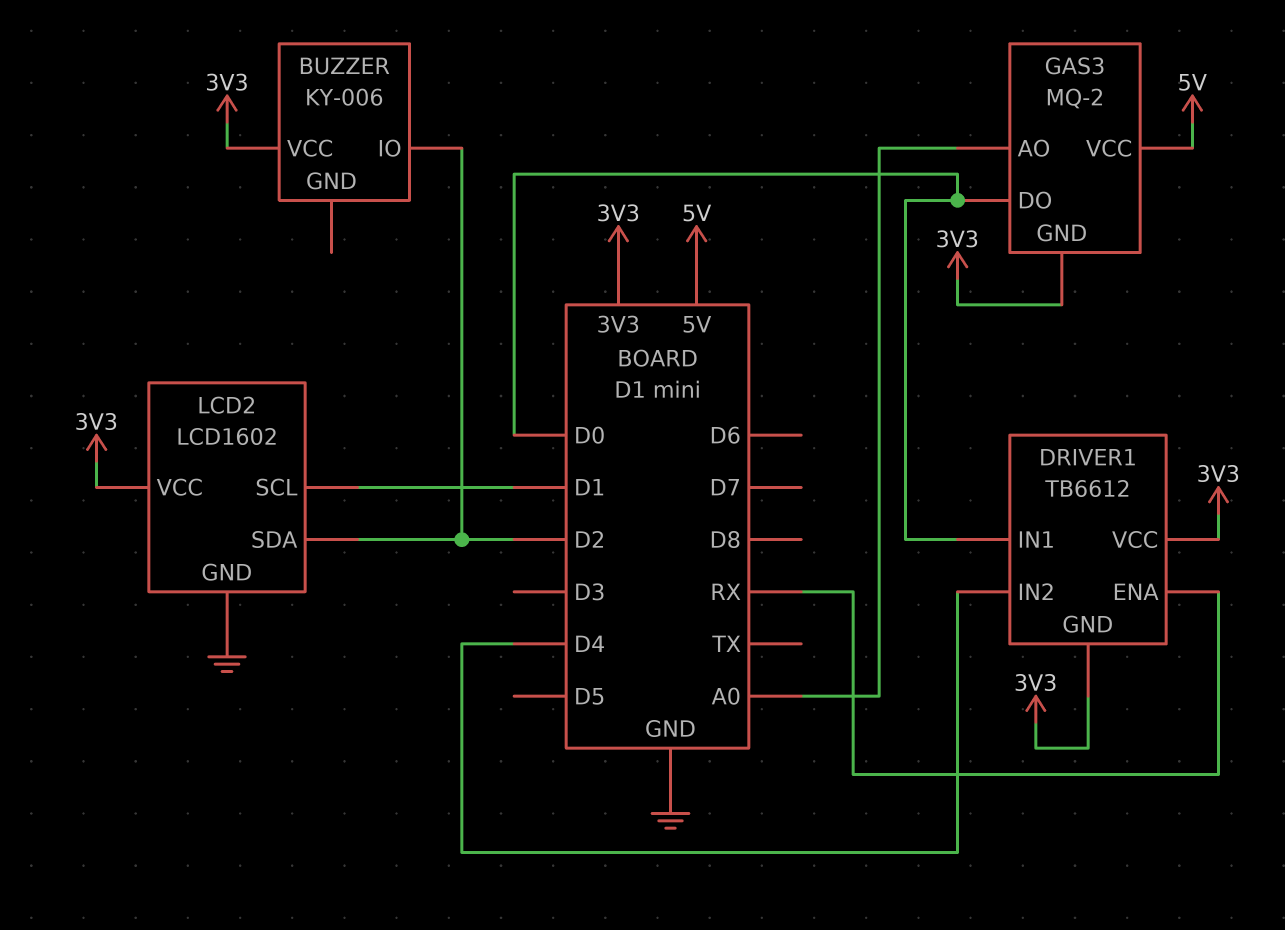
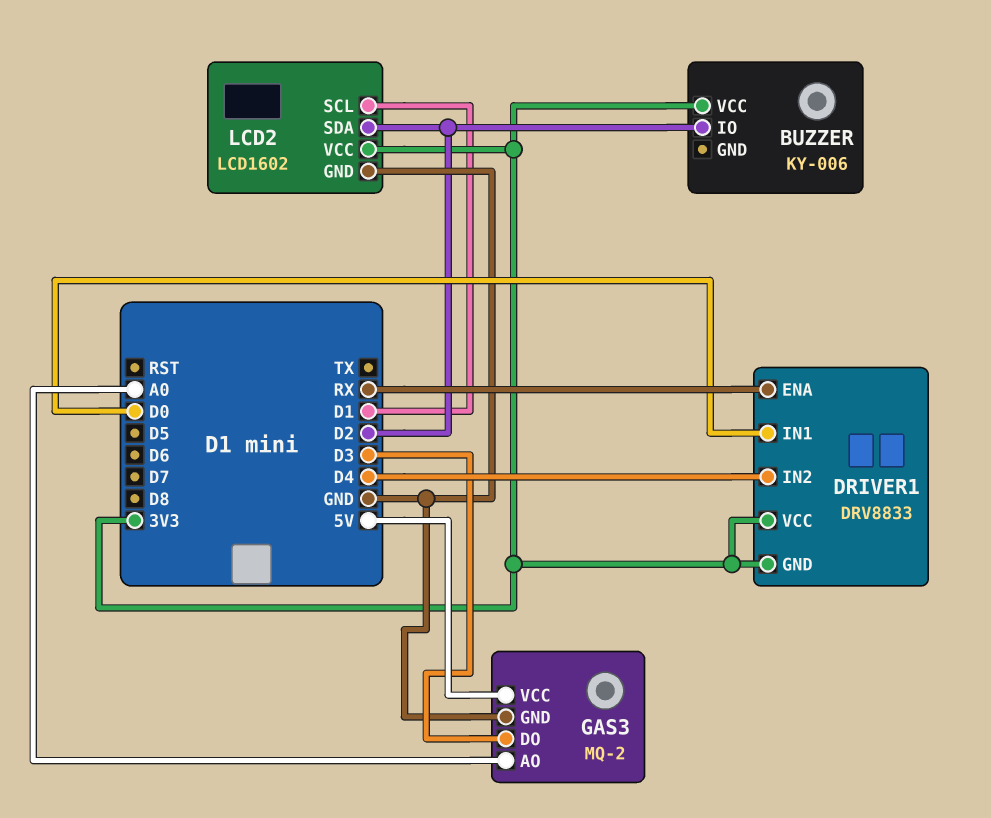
DRIVER1: TB6612 -> DRV8833
GAS3 pin DO: D0 -> D3
GAS3 pin GND: 3V3 -> GND

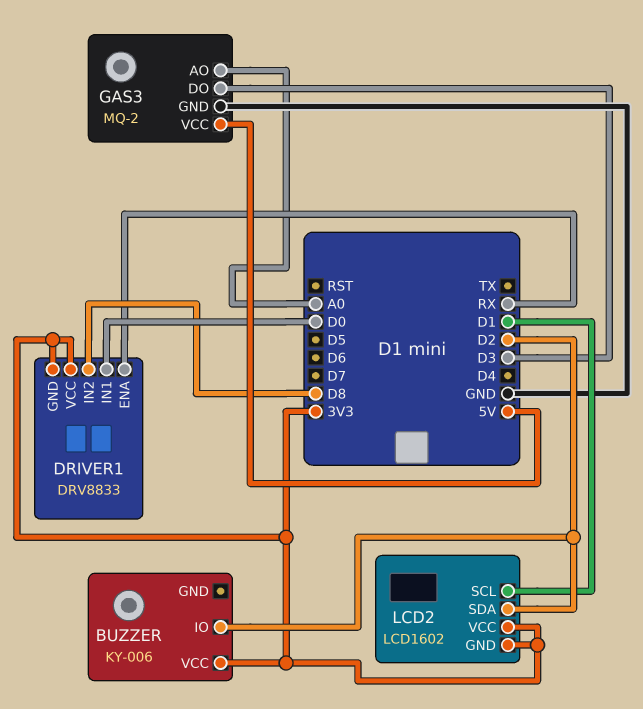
DRIVER1 pin IN2: D4 -> D8
LCD2 pin GND: GND -> 3V3

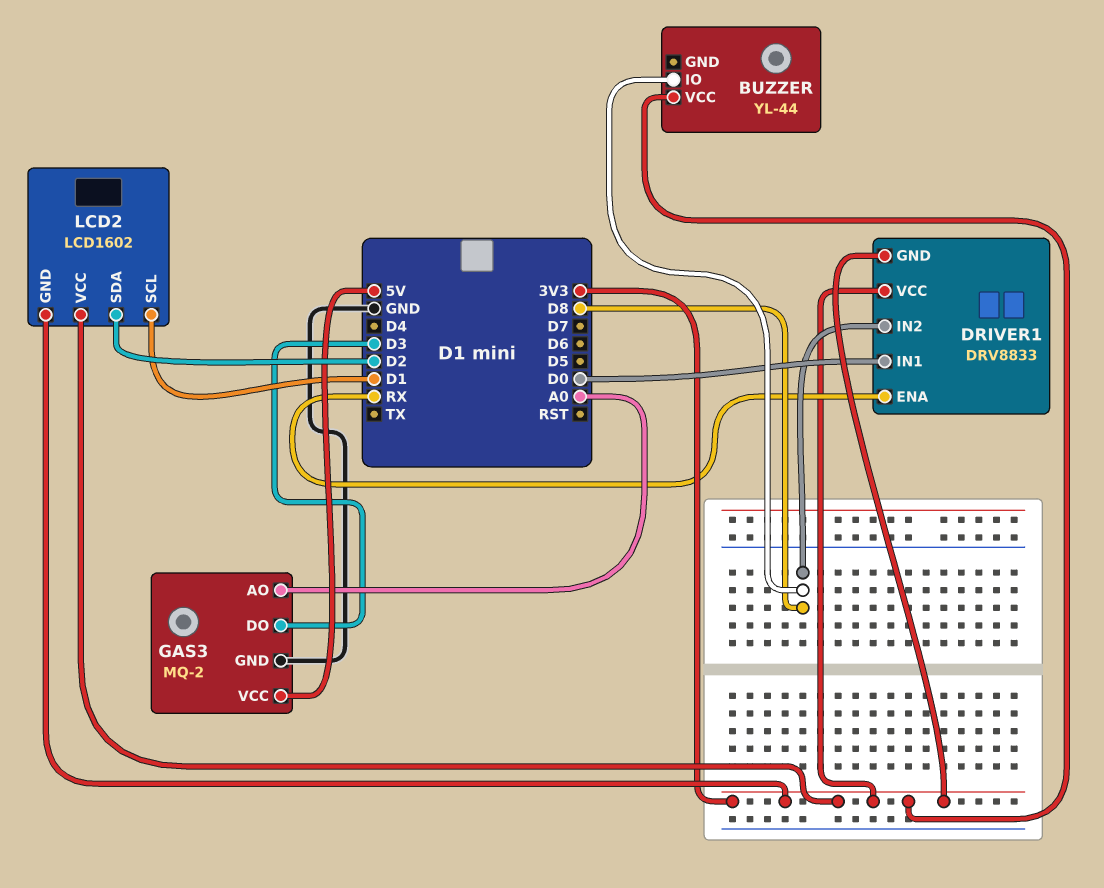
BUZZER: KY-006 -> YL-44
BUZZER pin IO: D2 -> D8

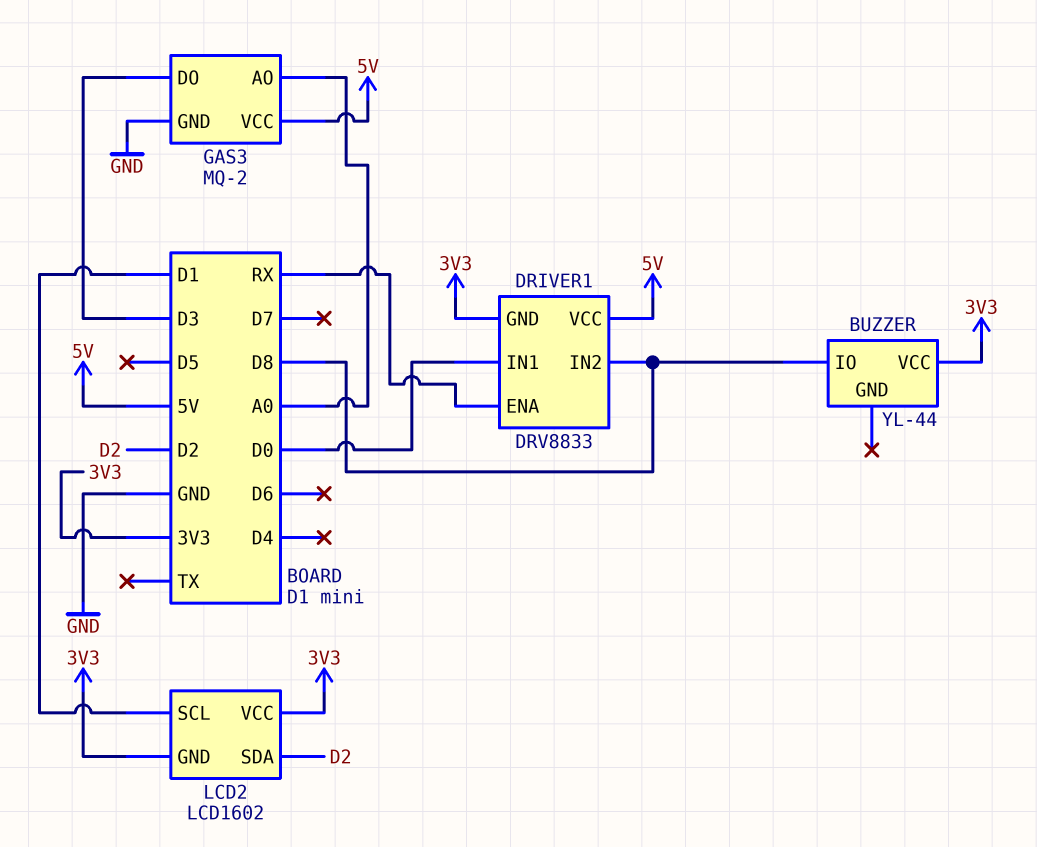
DRIVER1 pin VCC: 3V3 -> 5V

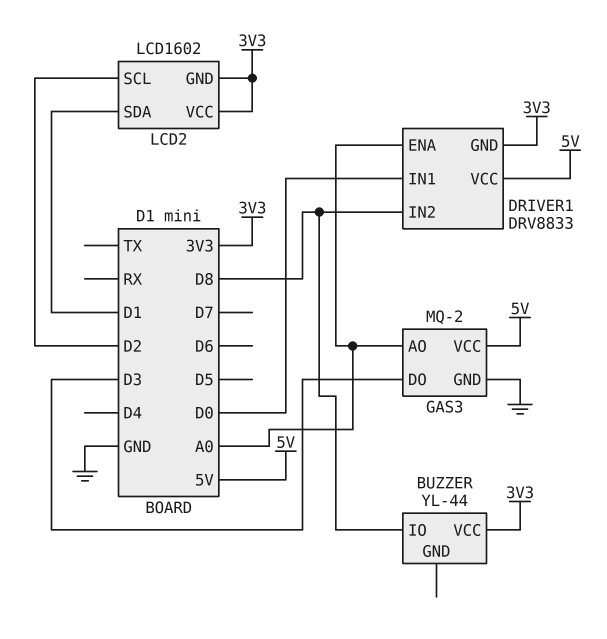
DRIVER1 pin ENA: RX -> A0
LCD2 pin SCL: D1 -> D2
LCD2 pin SDA: D2 -> D1

